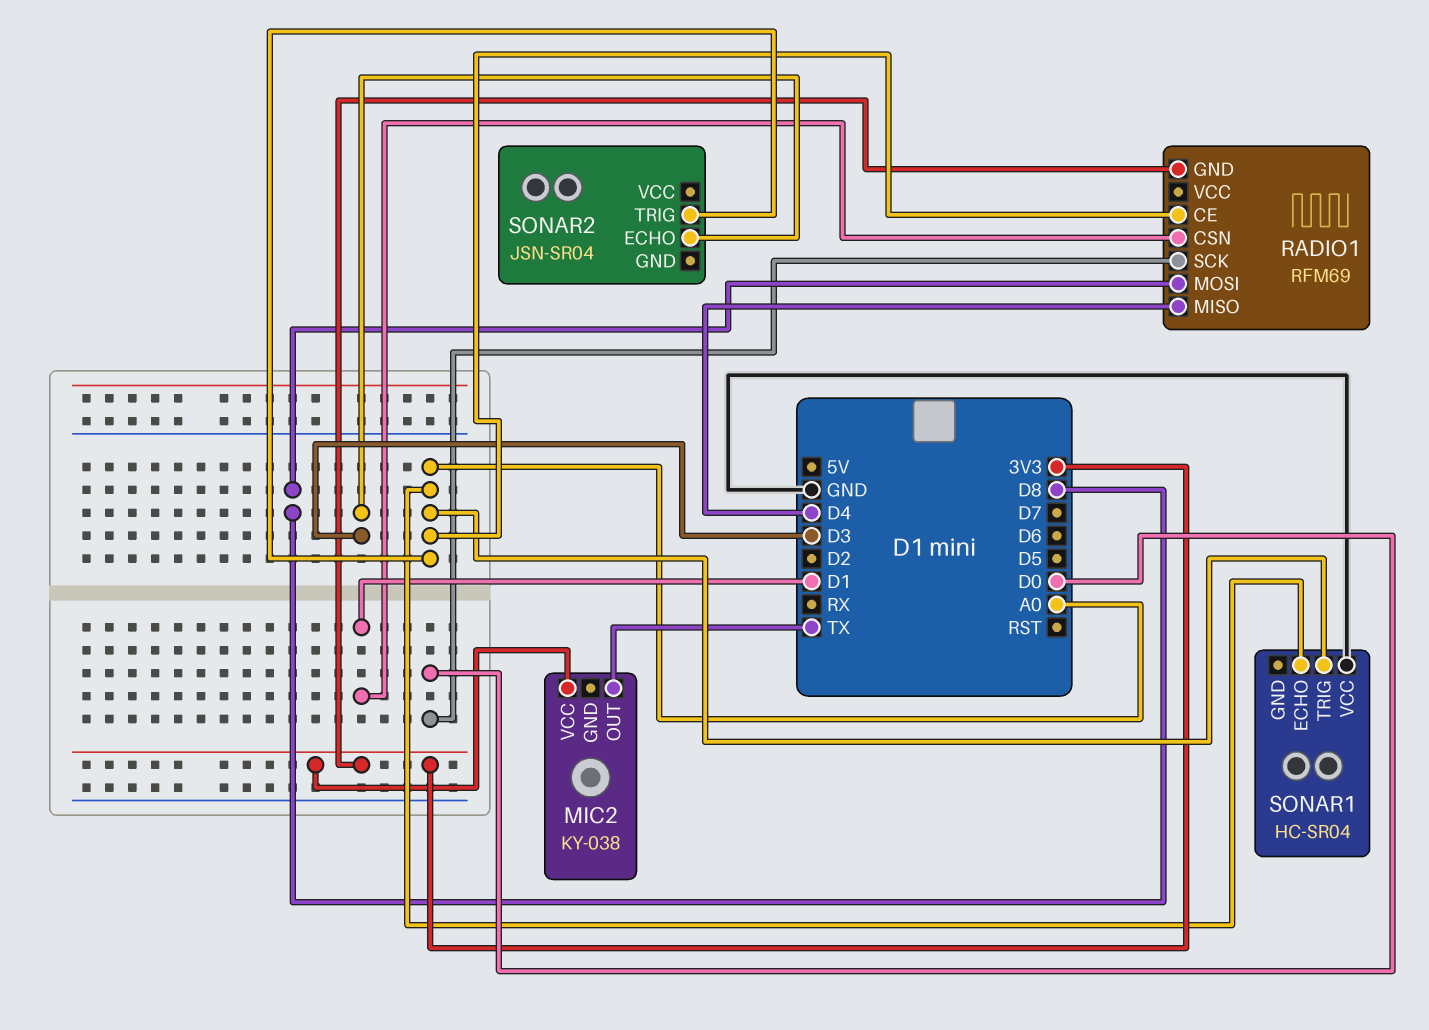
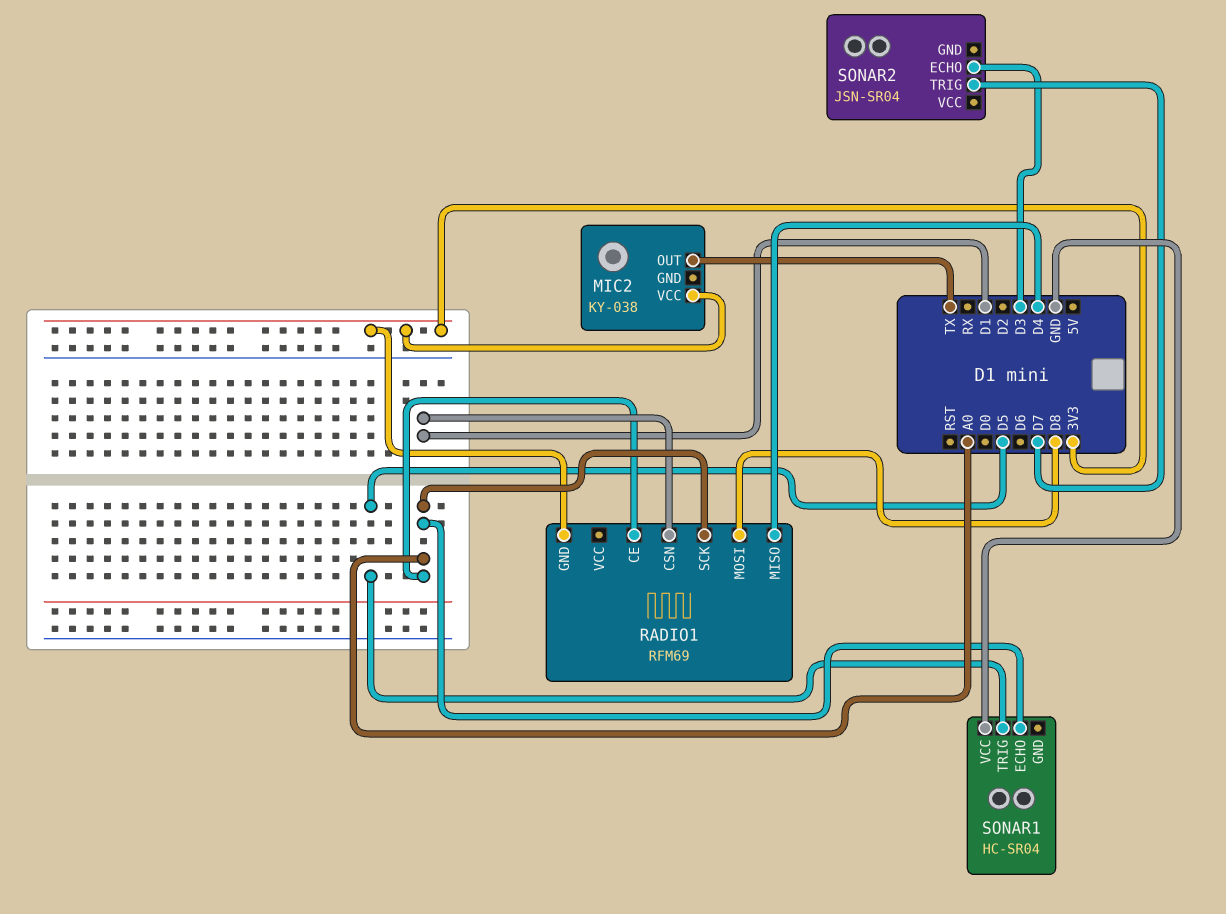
RADIO1 pin SCK: D0 -> A0
SONAR1 pin TRIG: A0 -> D5
SONAR2 pin TRIG: A0 -> D7

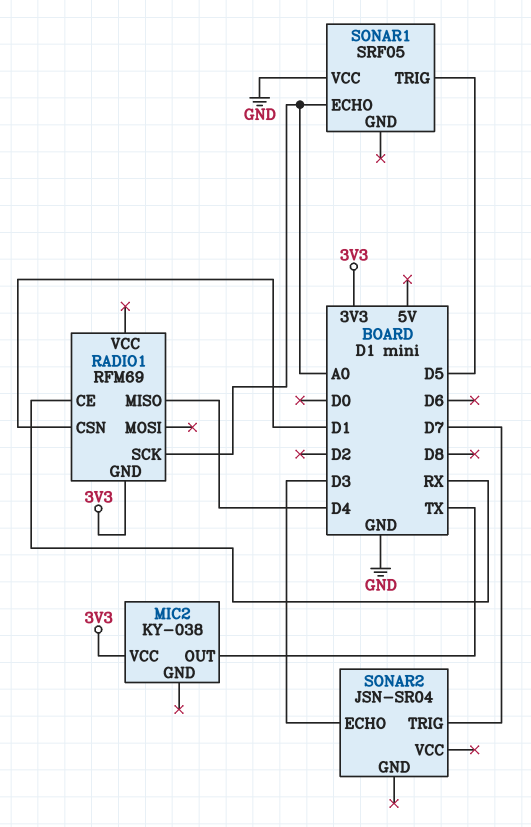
RADIO1 pin CE: A0 -> RX
RADIO1 pin MOSI: D8 -> none
SONAR1: HC-SR04 -> SRF05

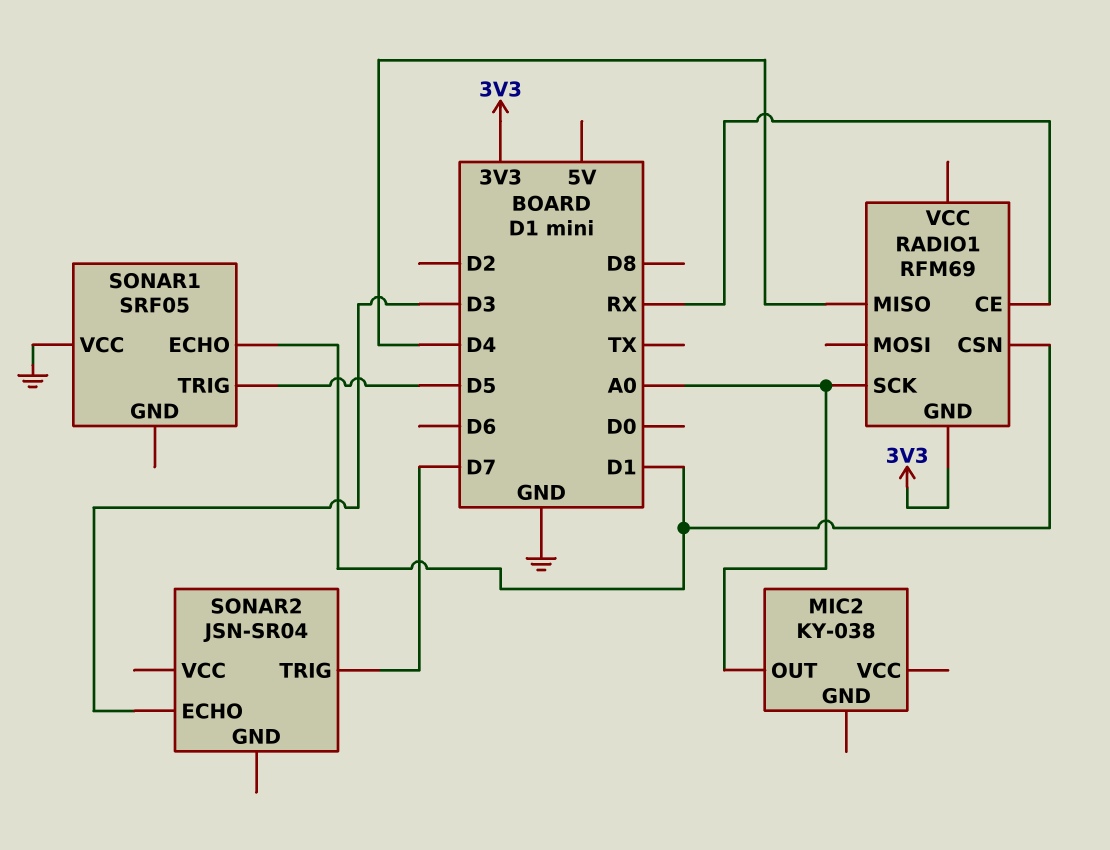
MIC2 pin OUT: TX -> A0
MIC2 pin VCC: 3V3 -> none
SONAR1 pin ECHO: A0 -> D1

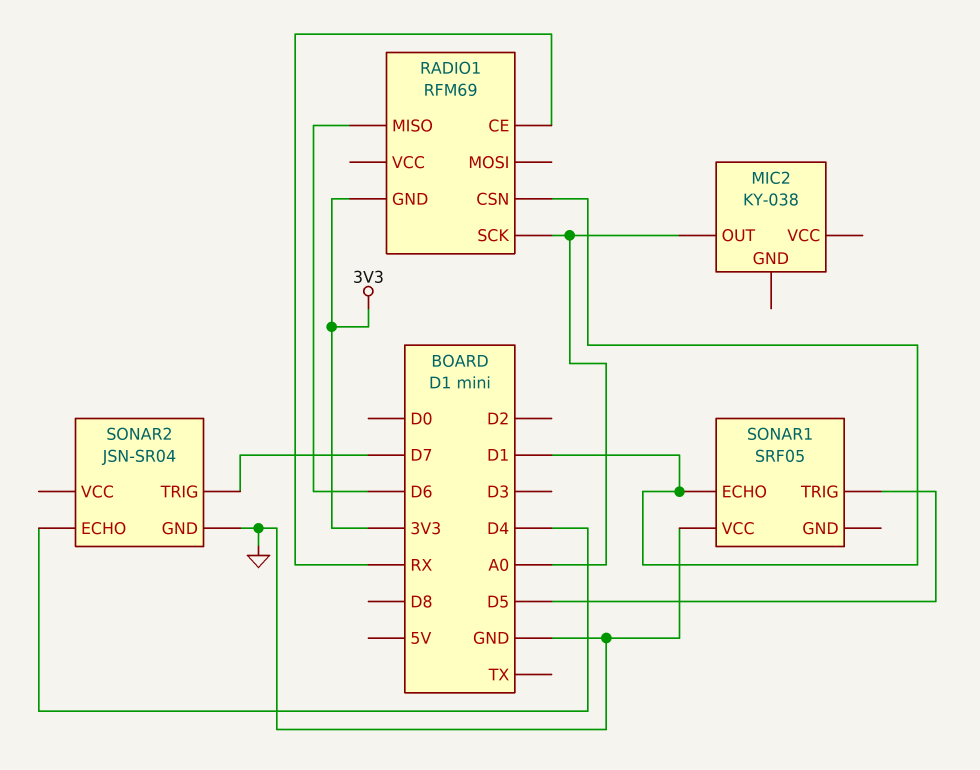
RADIO1 pin MISO: D4 -> D6
SONAR2 pin ECHO: D3 -> D4
SONAR2 pin GND: none -> GND

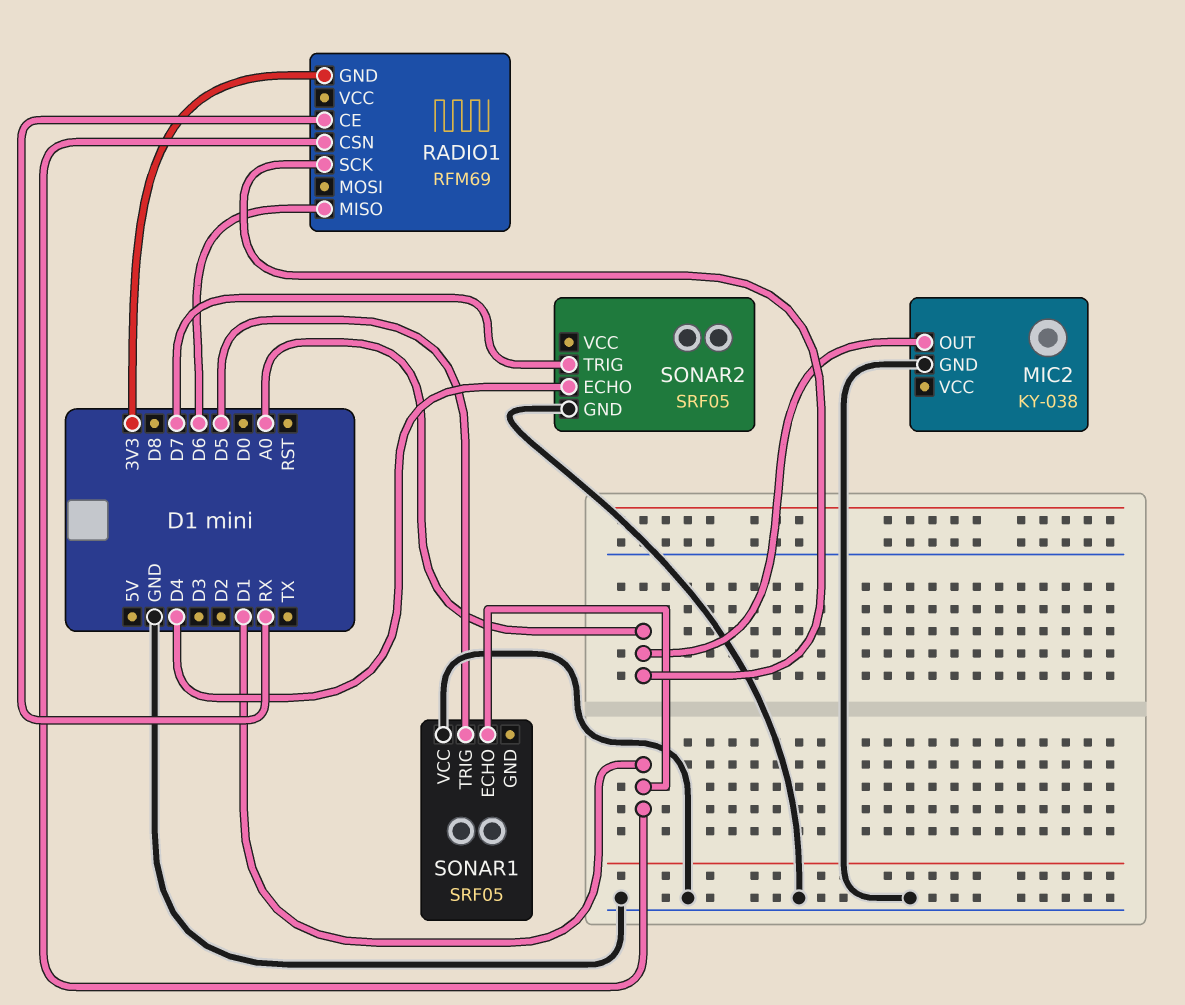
MIC2 pin GND: none -> GND
SONAR2: JSN-SR04 -> SRF05

